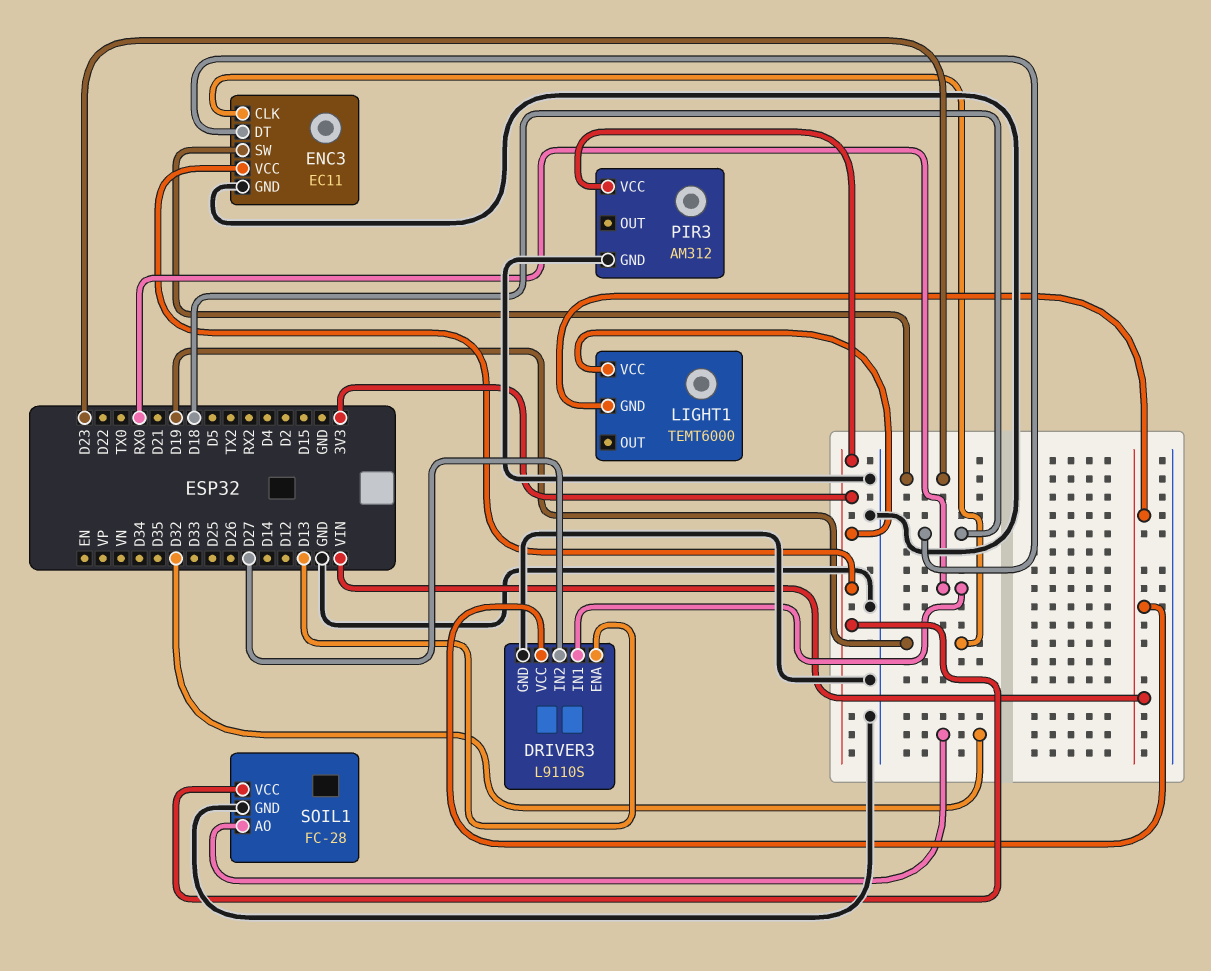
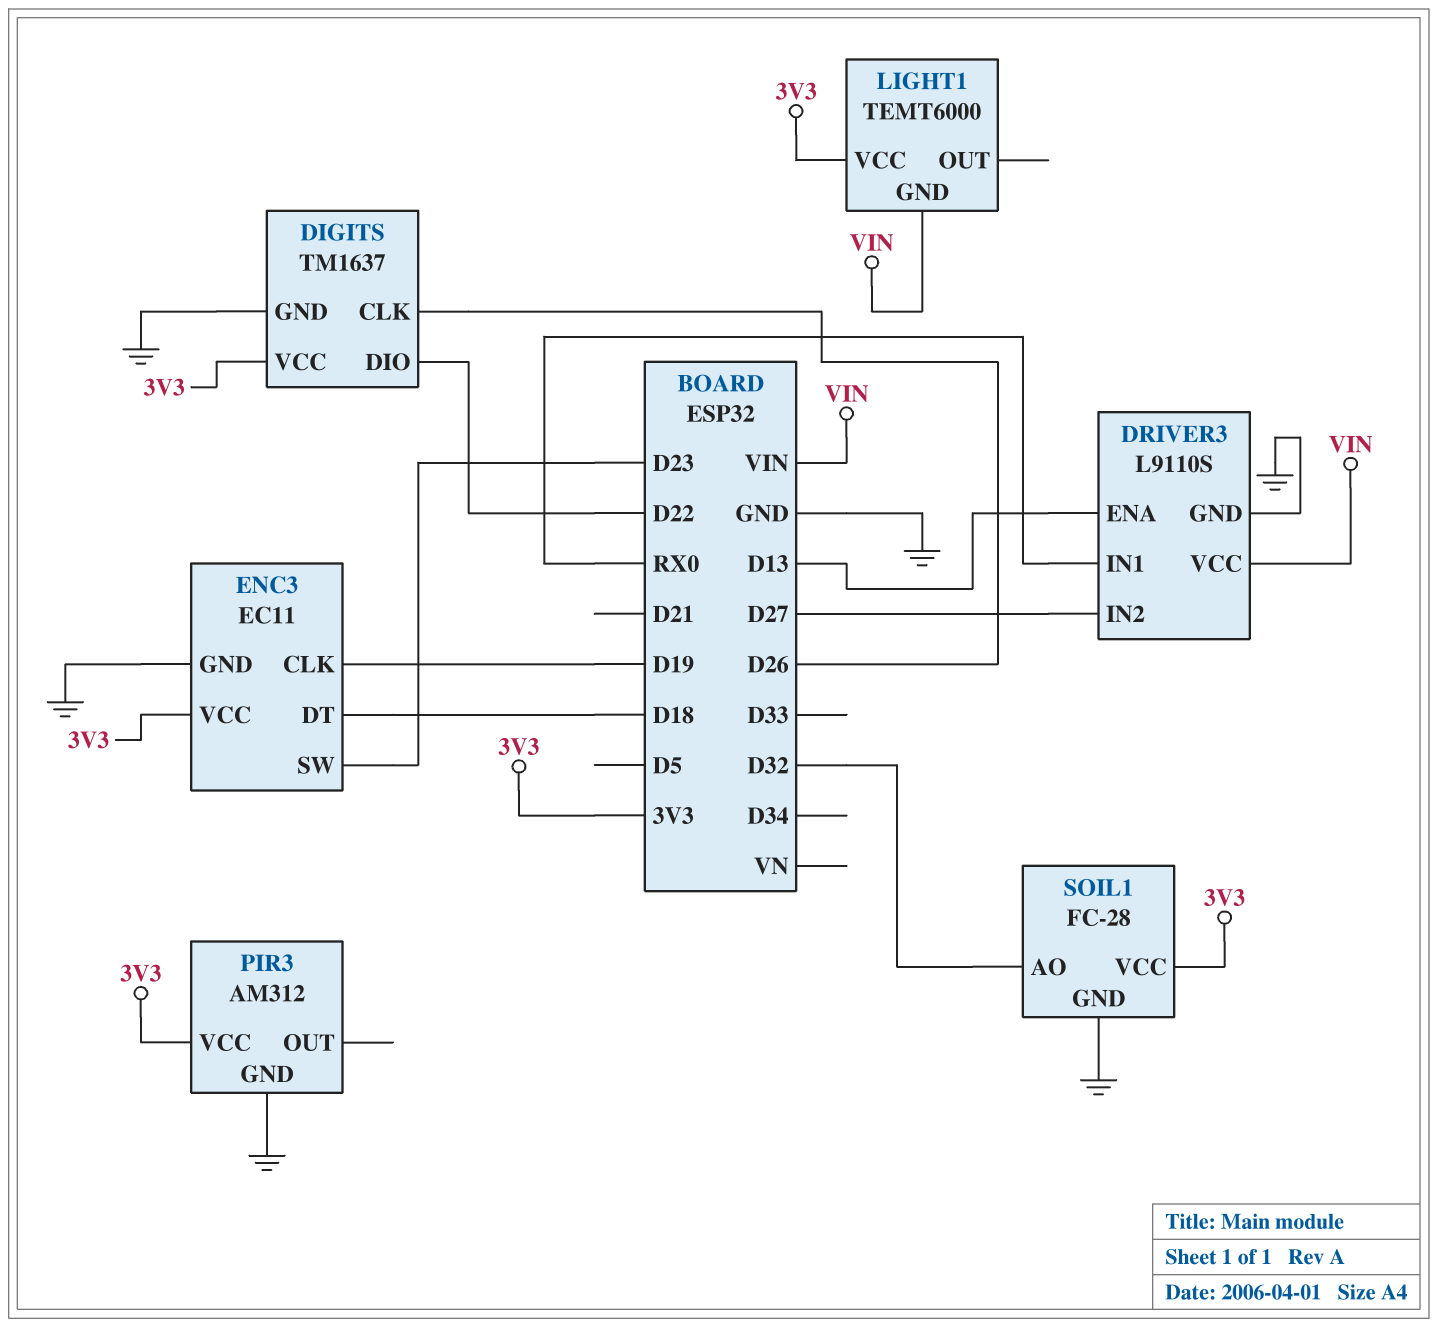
DIGITS: none -> TM1637
DIGITS pin CLK: none -> D26
DIGITS pin DIO: none -> D22
DIGITS pin GND: none -> GND
DIGITS pin VCC: none -> 3V3

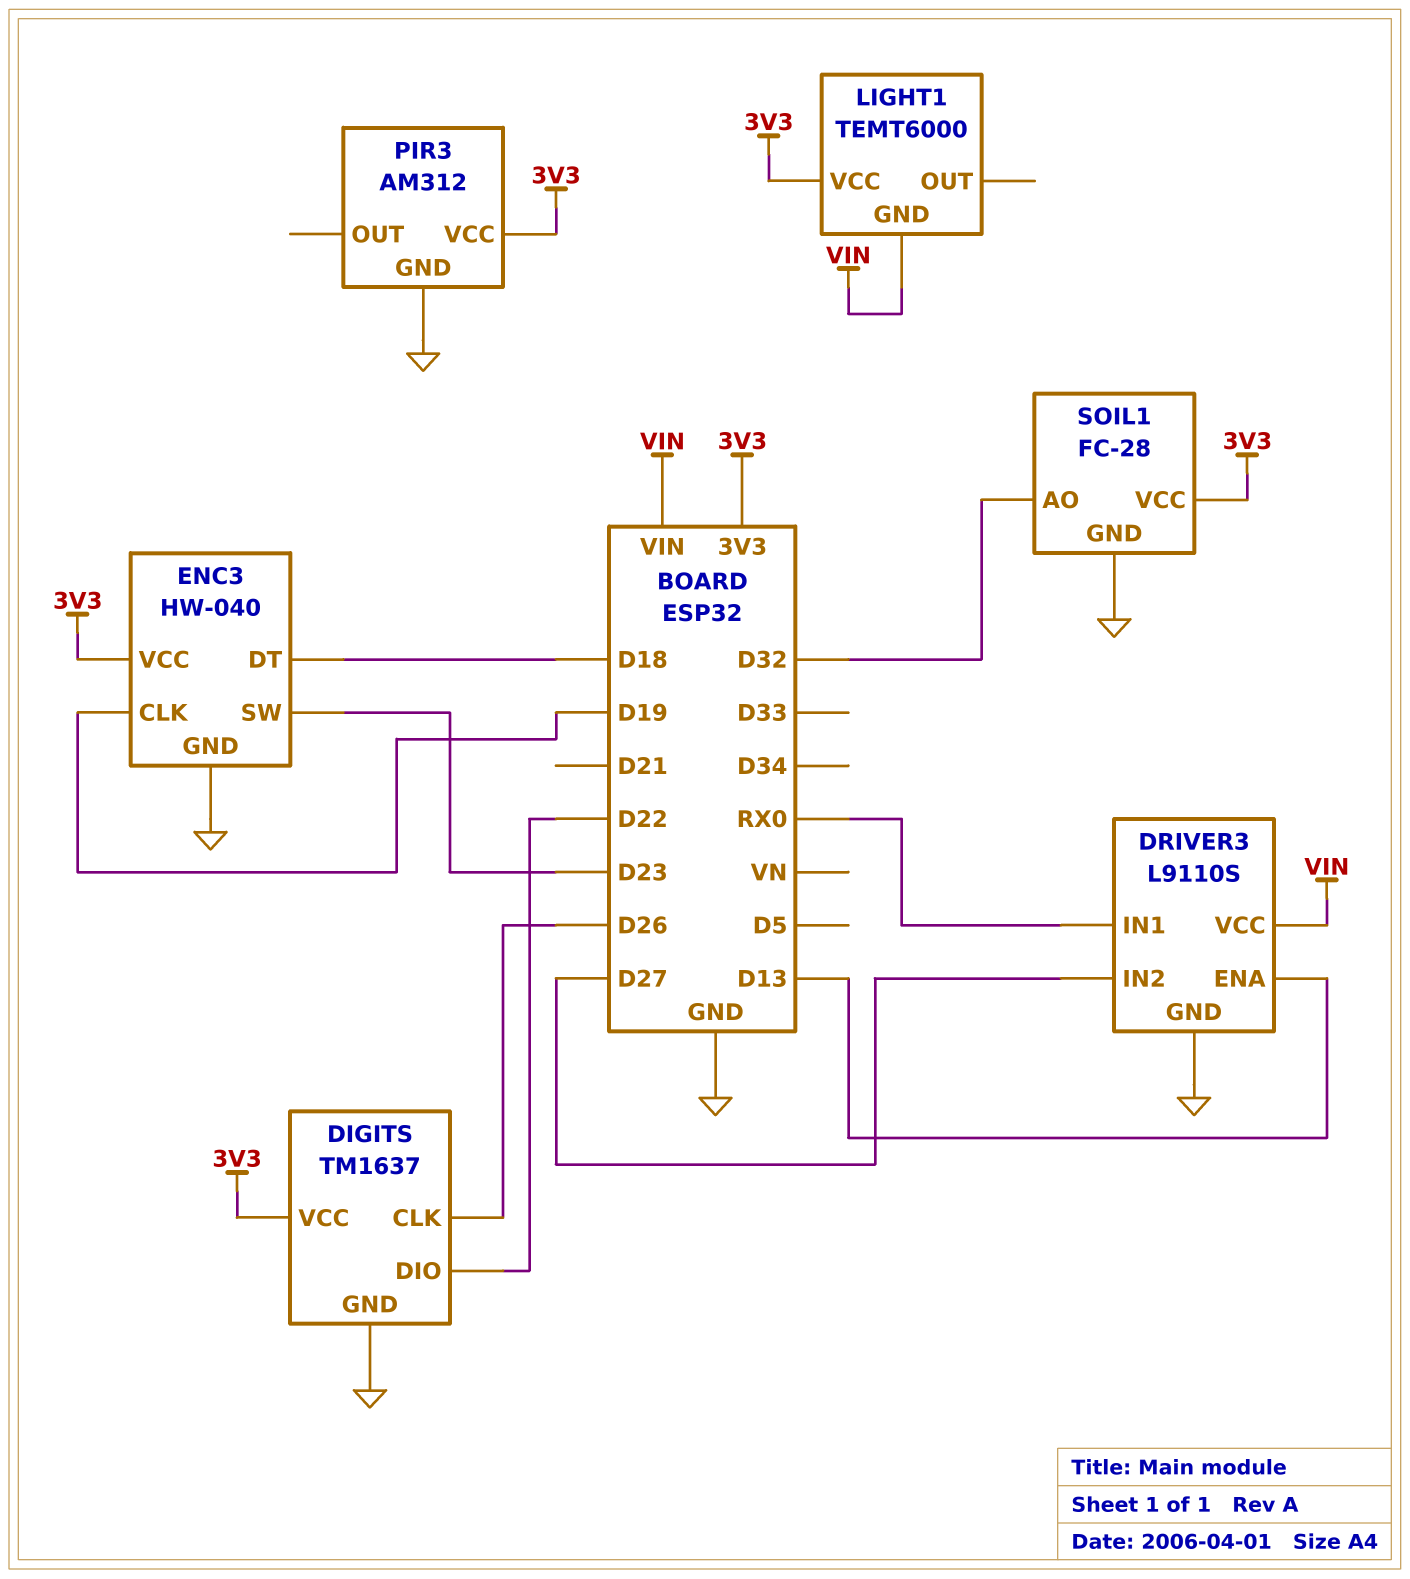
ENC3: EC11 -> HW-040

